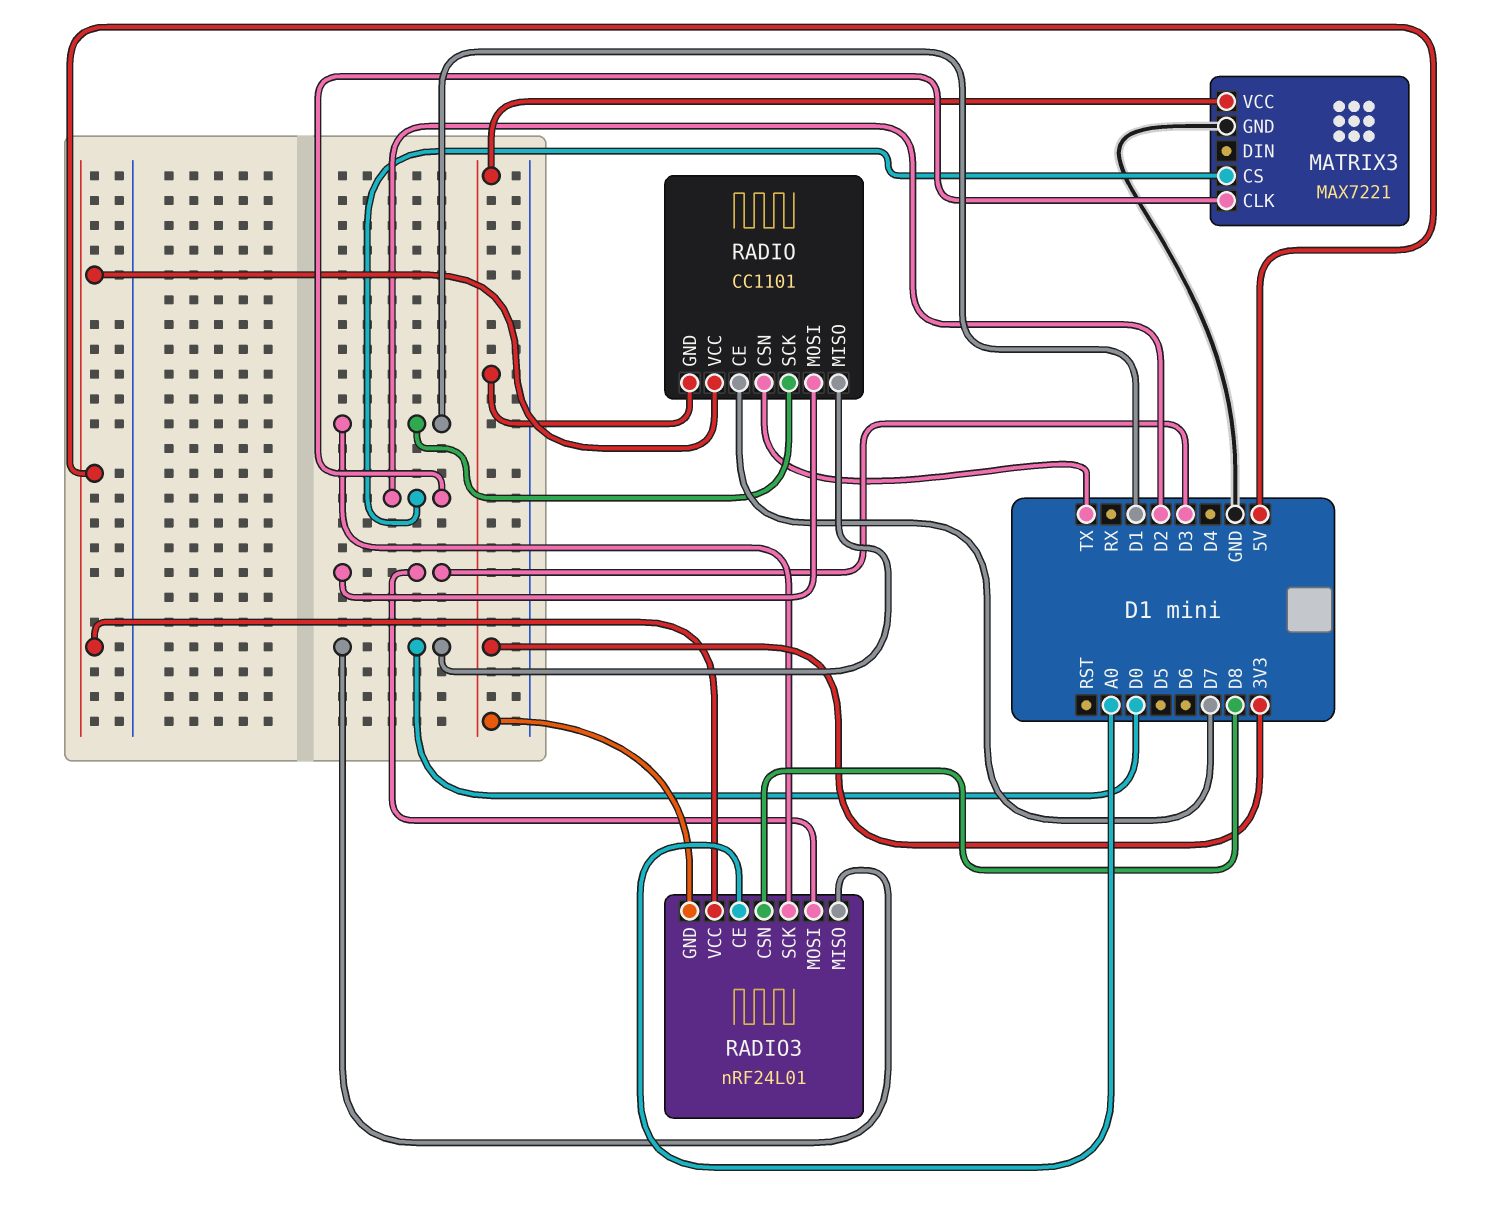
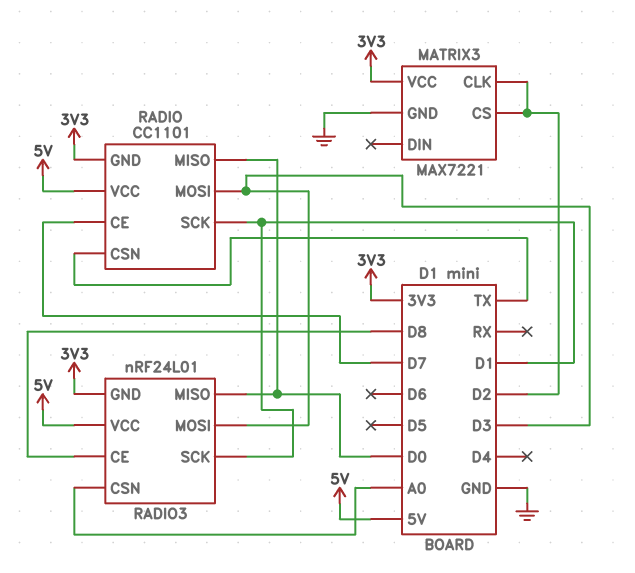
RADIO3 pin CE: A0 -> D8
RADIO3 pin CSN: D8 -> A0

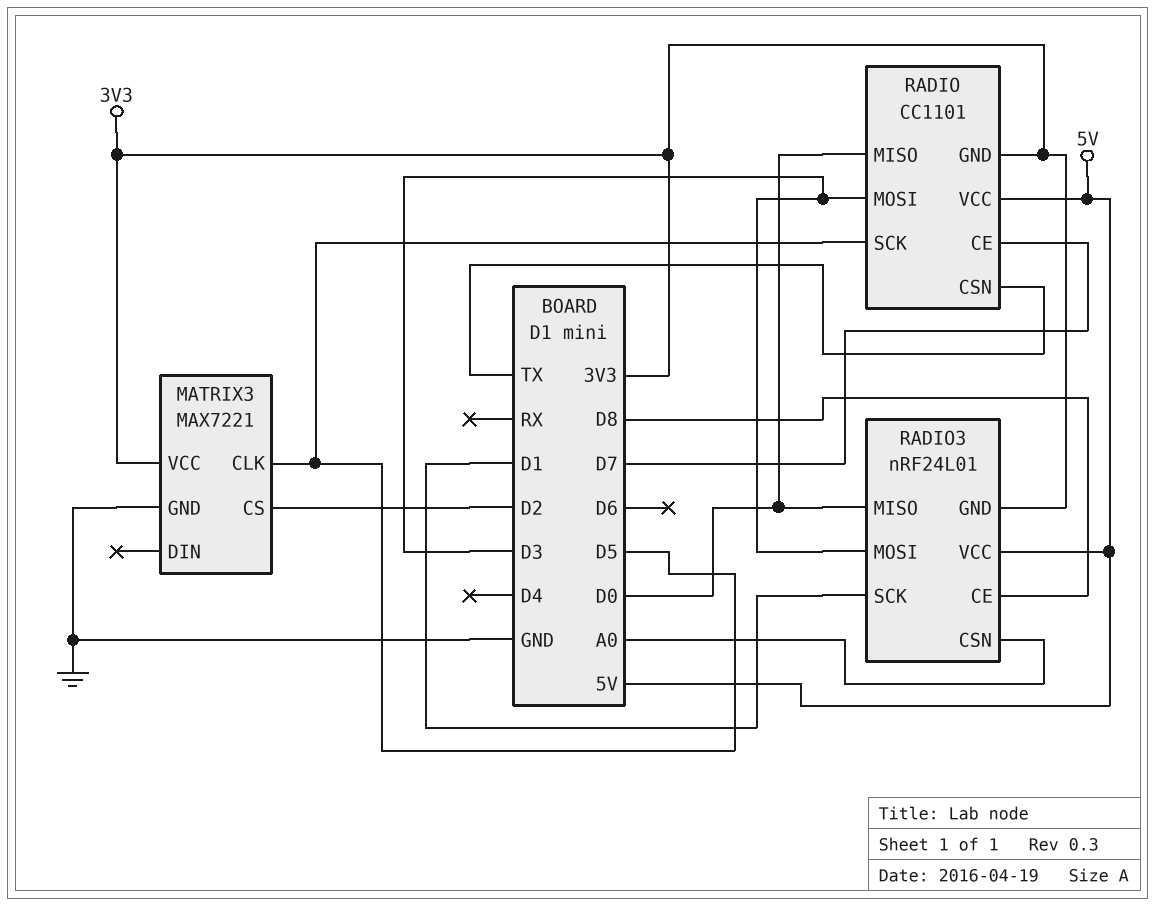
MATRIX3 pin CLK: D2 -> D5
RADIO pin SCK: D1 -> D5

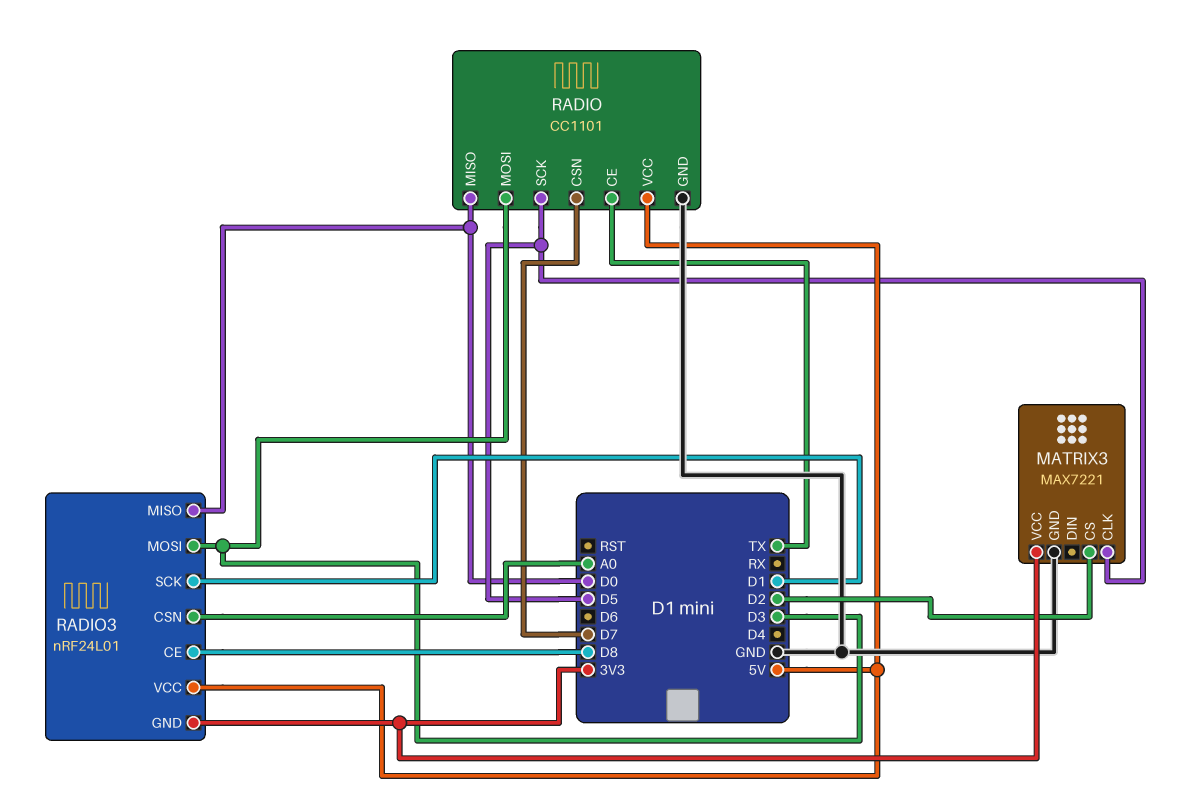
RADIO pin CE: D7 -> TX
RADIO pin CSN: TX -> D7
RADIO pin GND: 3V3 -> GND

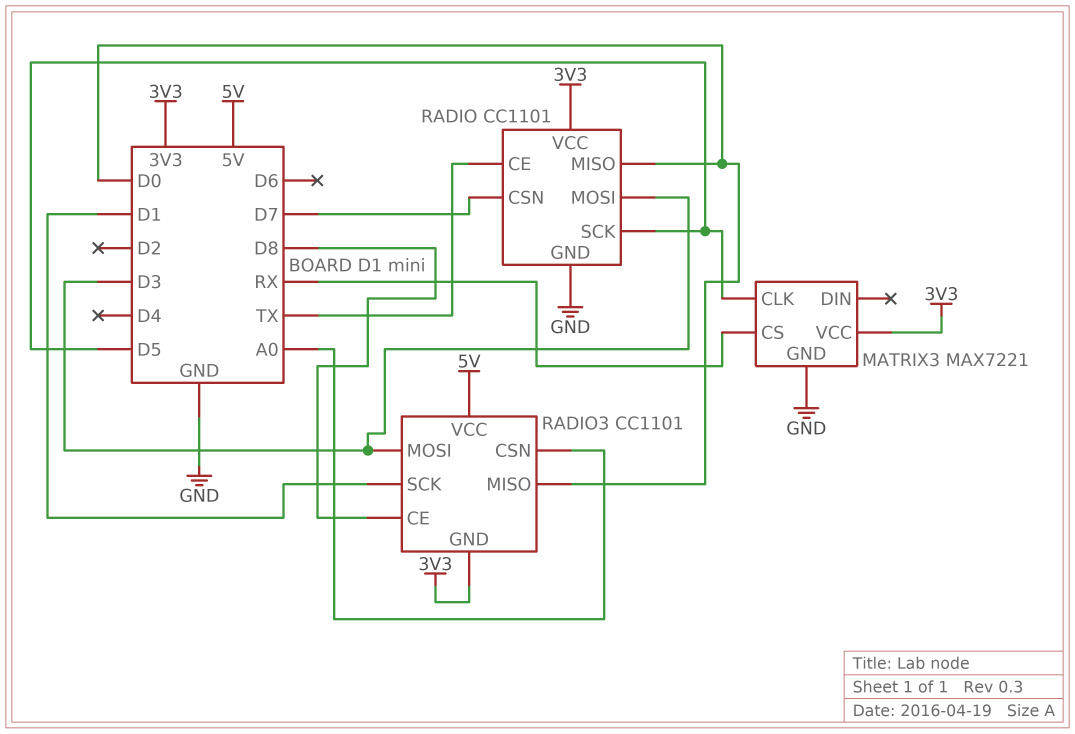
MATRIX3 pin CS: D2 -> RX
RADIO pin VCC: 5V -> 3V3
RADIO3: nRF24L01 -> CC1101

